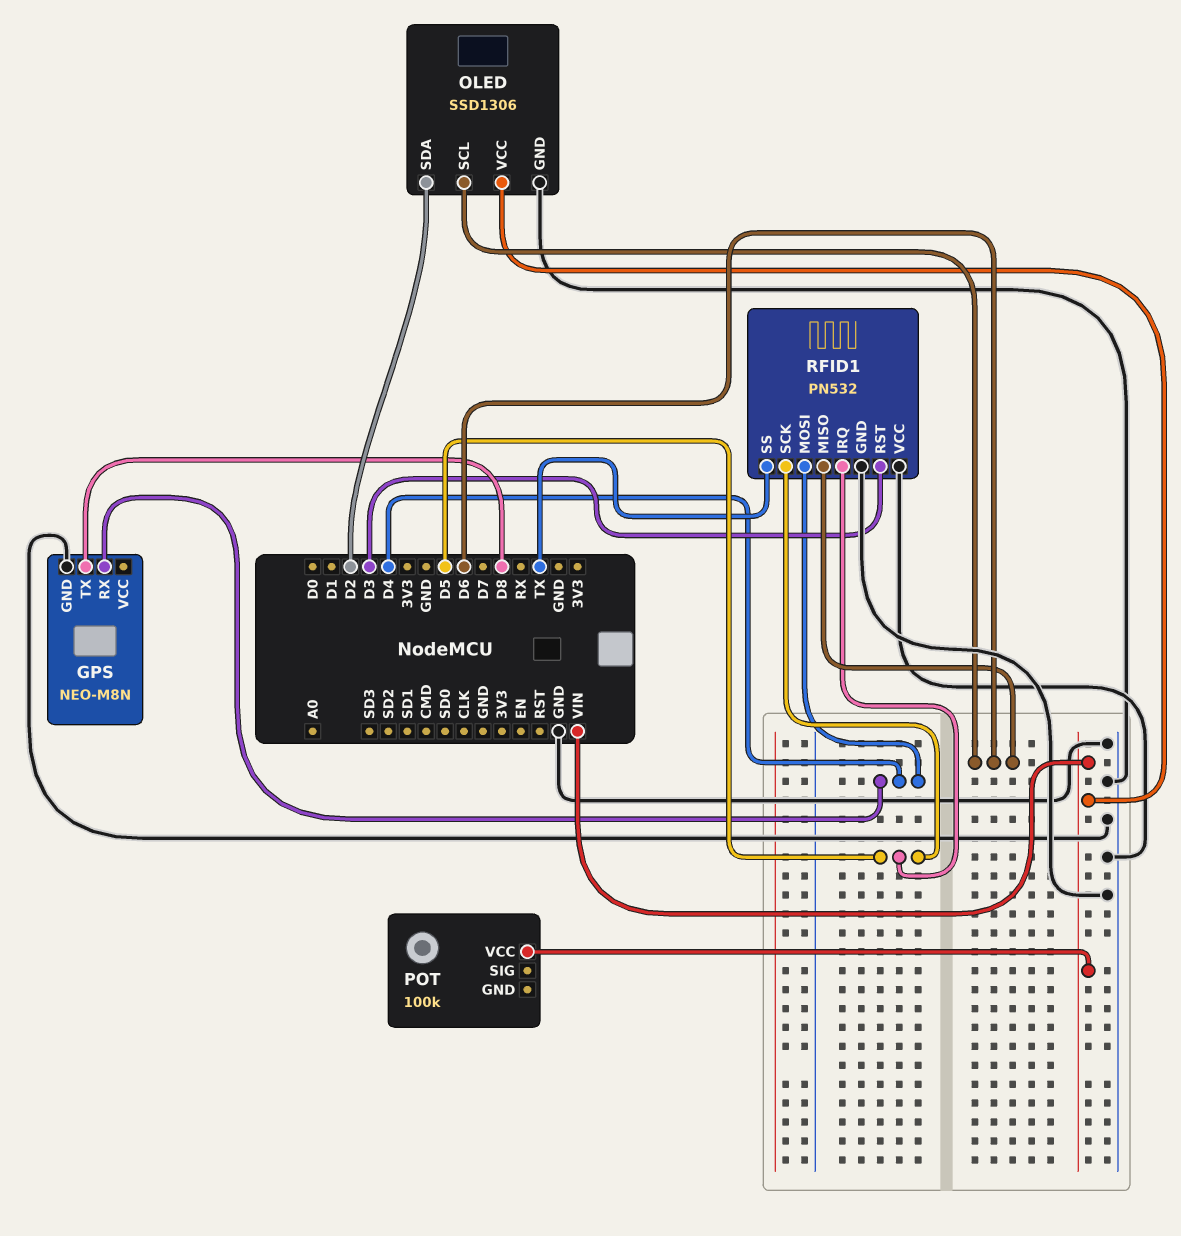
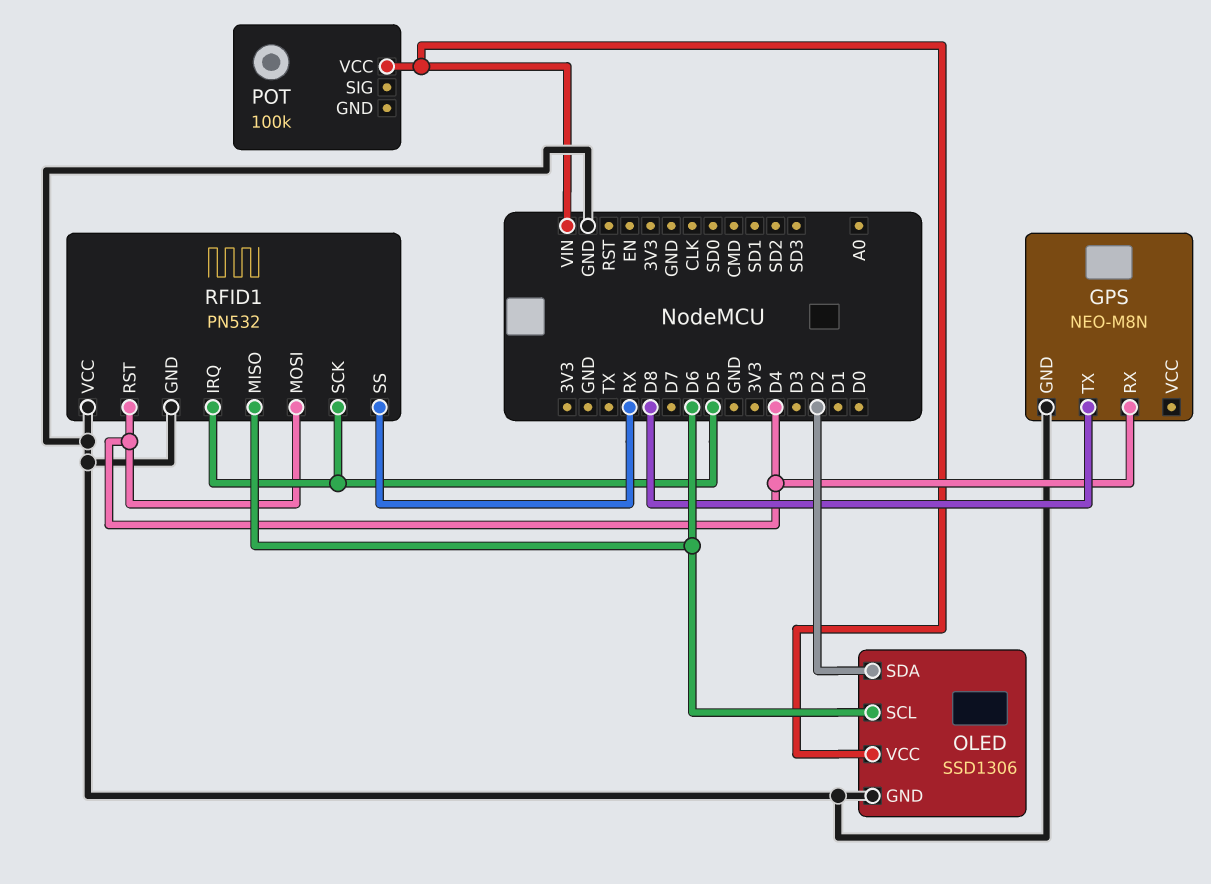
RFID1 pin RST: D3 -> D4
RFID1 pin SS: TX -> RX

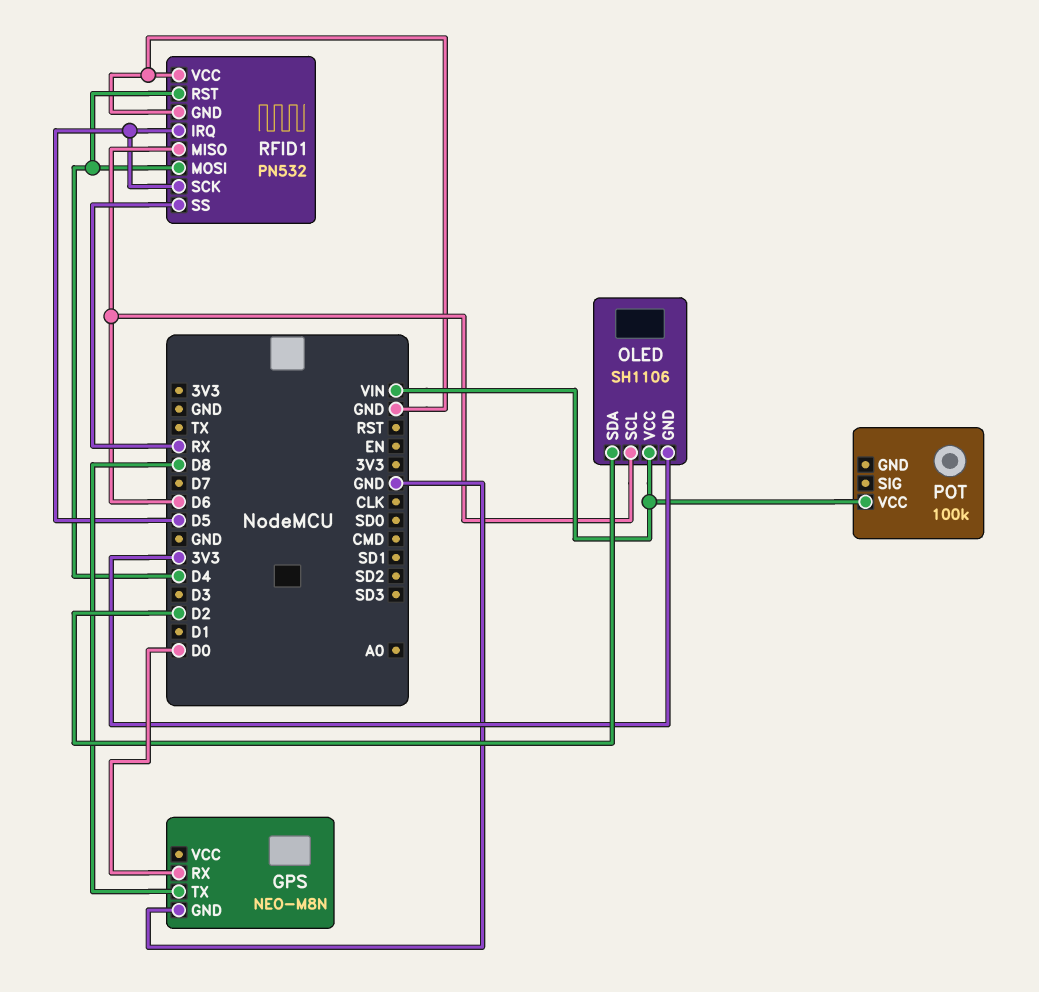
GPS pin RX: D4 -> D0
OLED: SSD1306 -> SH1106
OLED pin GND: GND -> 3V3

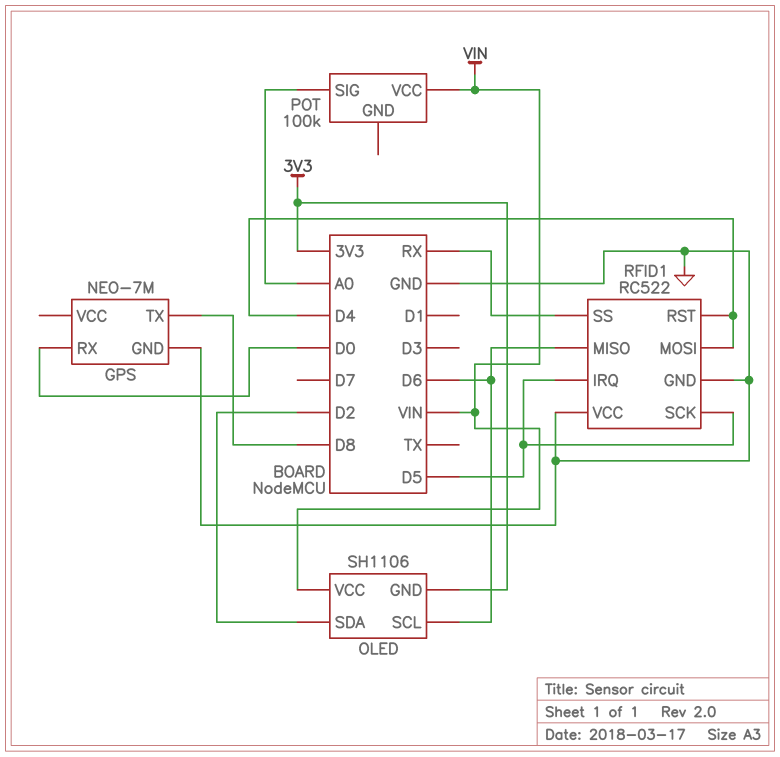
GPS: NEO-M8N -> NEO-7M
POT pin SIG: none -> A0
RFID1: PN532 -> RC522

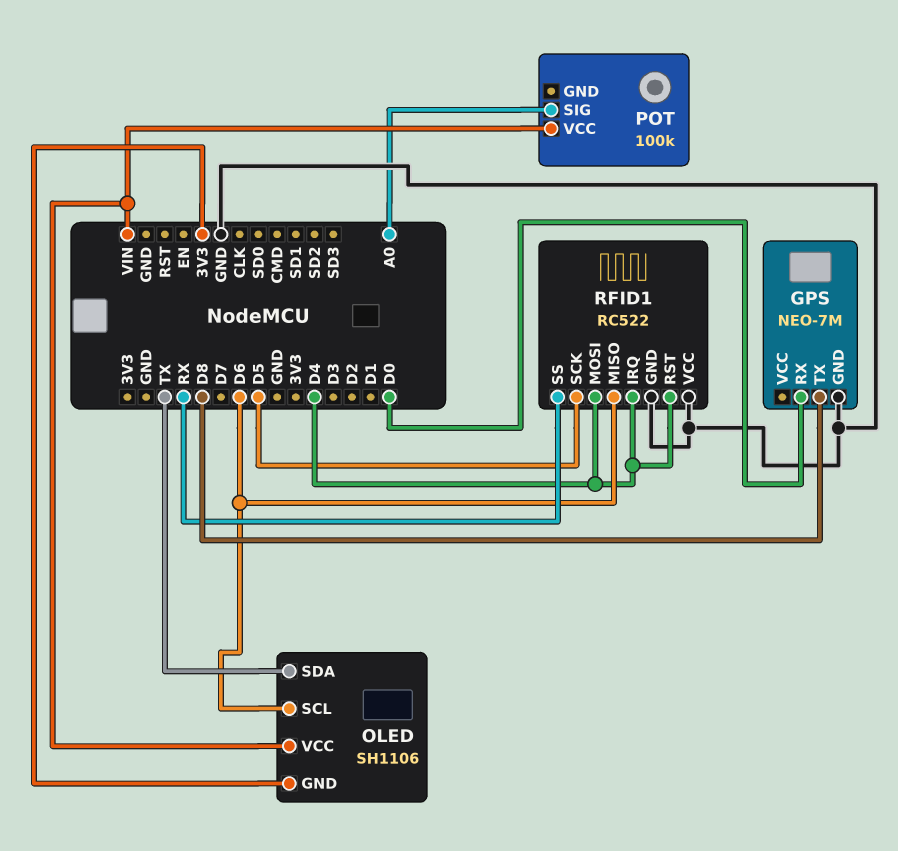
OLED pin SDA: D2 -> TX
RFID1 pin IRQ: D5 -> D4

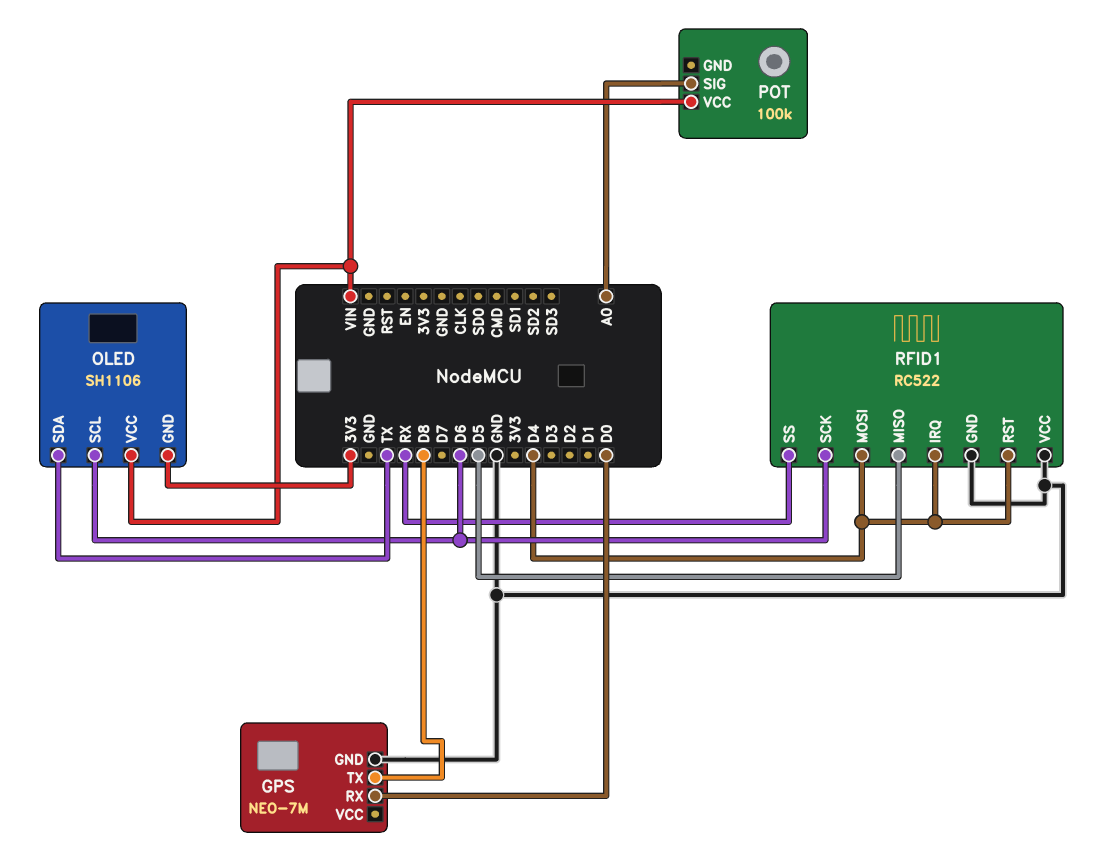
RFID1 pin MISO: D6 -> D5
RFID1 pin SCK: D5 -> D6

